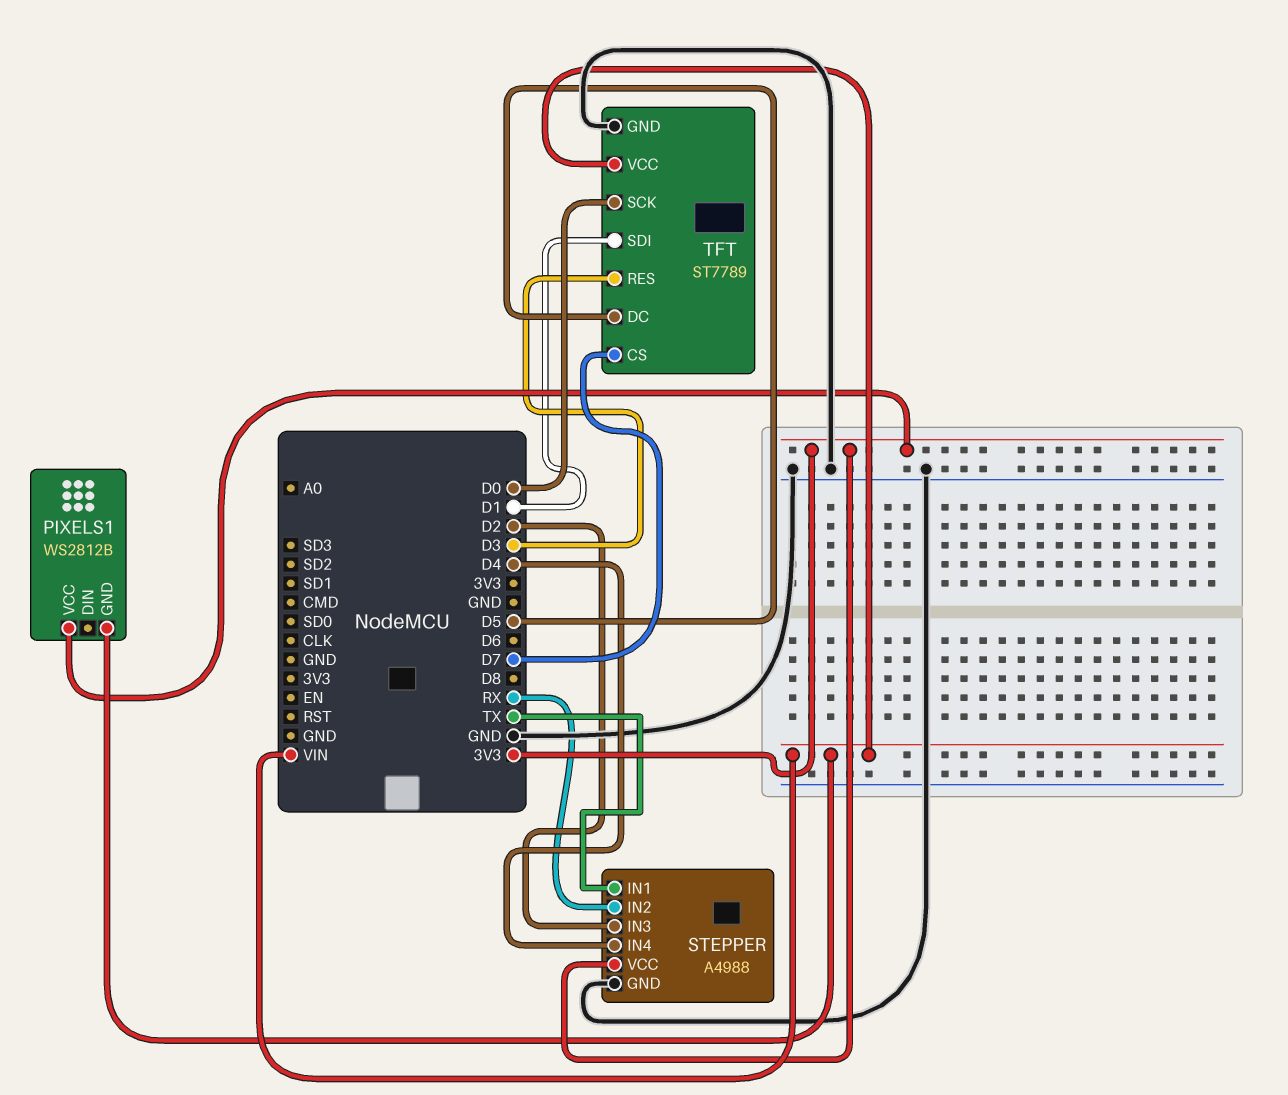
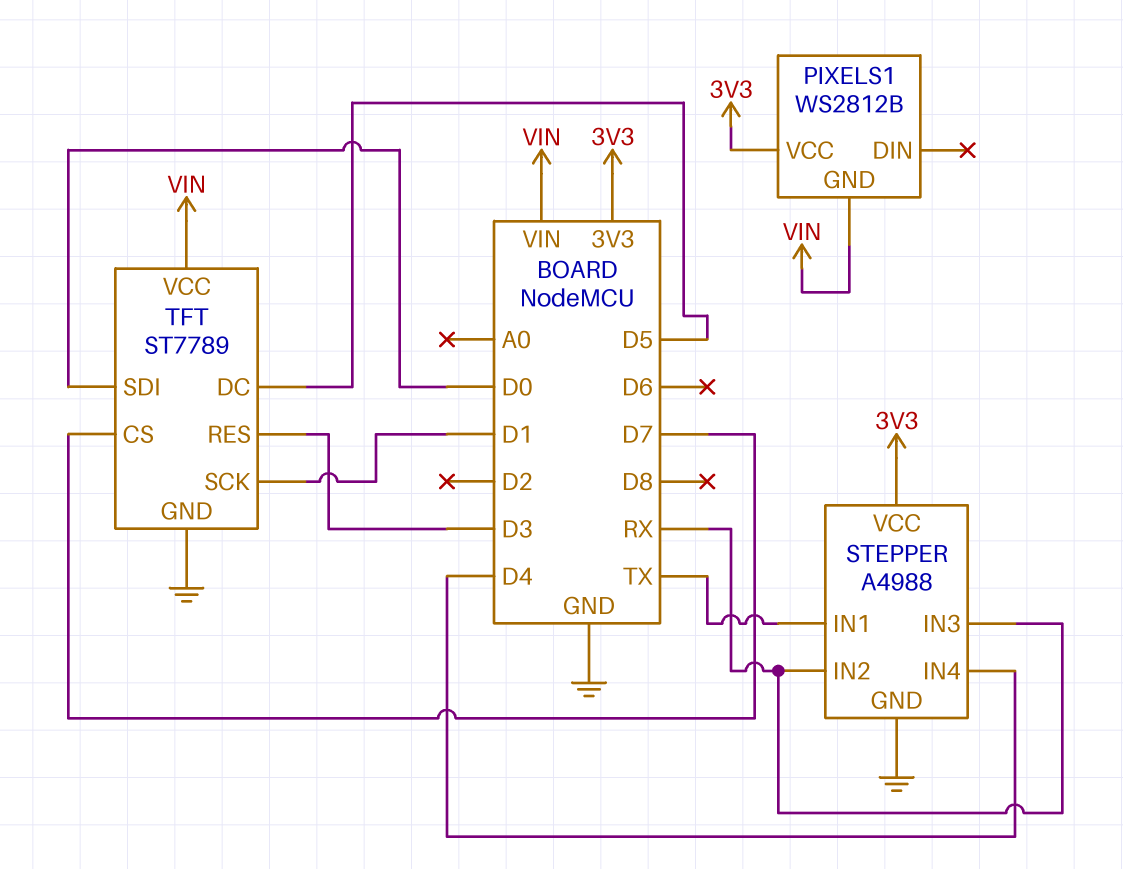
STEPPER pin IN3: D2 -> RX
TFT pin SCK: D0 -> D1
TFT pin SDI: D1 -> D0

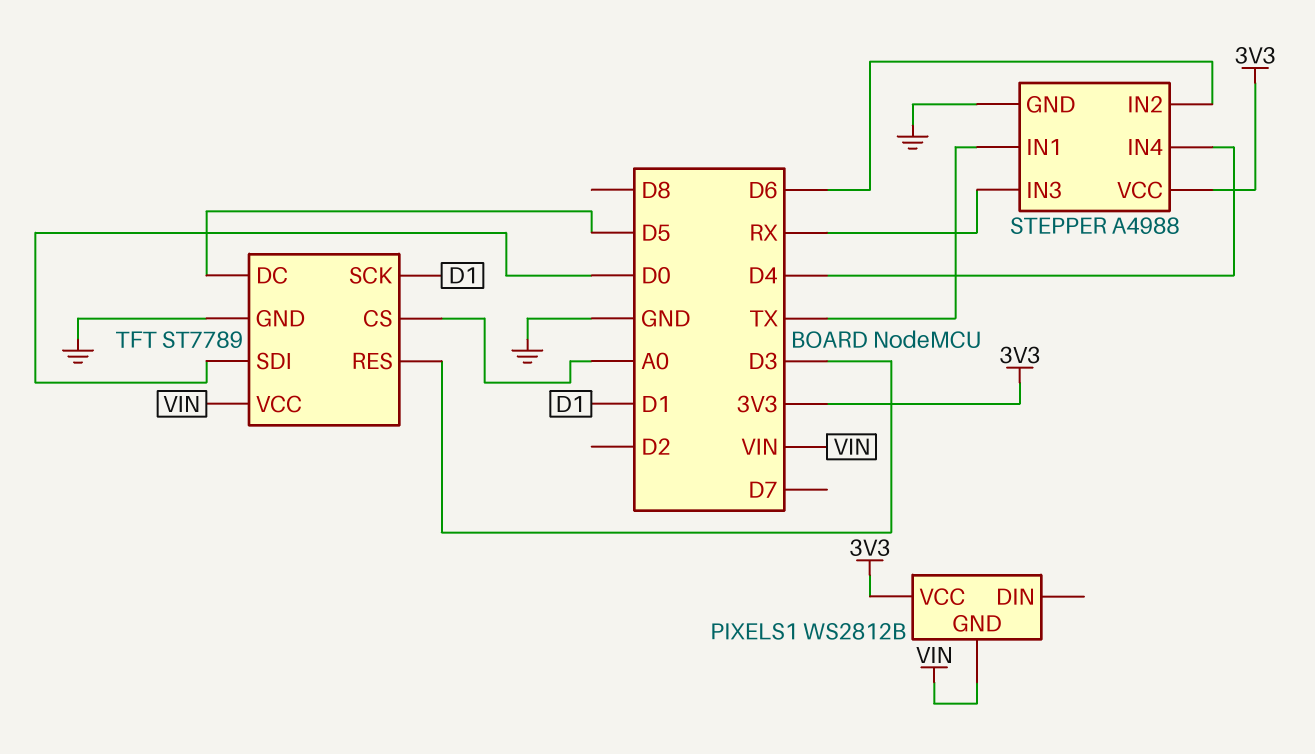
STEPPER pin IN2: RX -> D6
TFT pin CS: D7 -> A0

